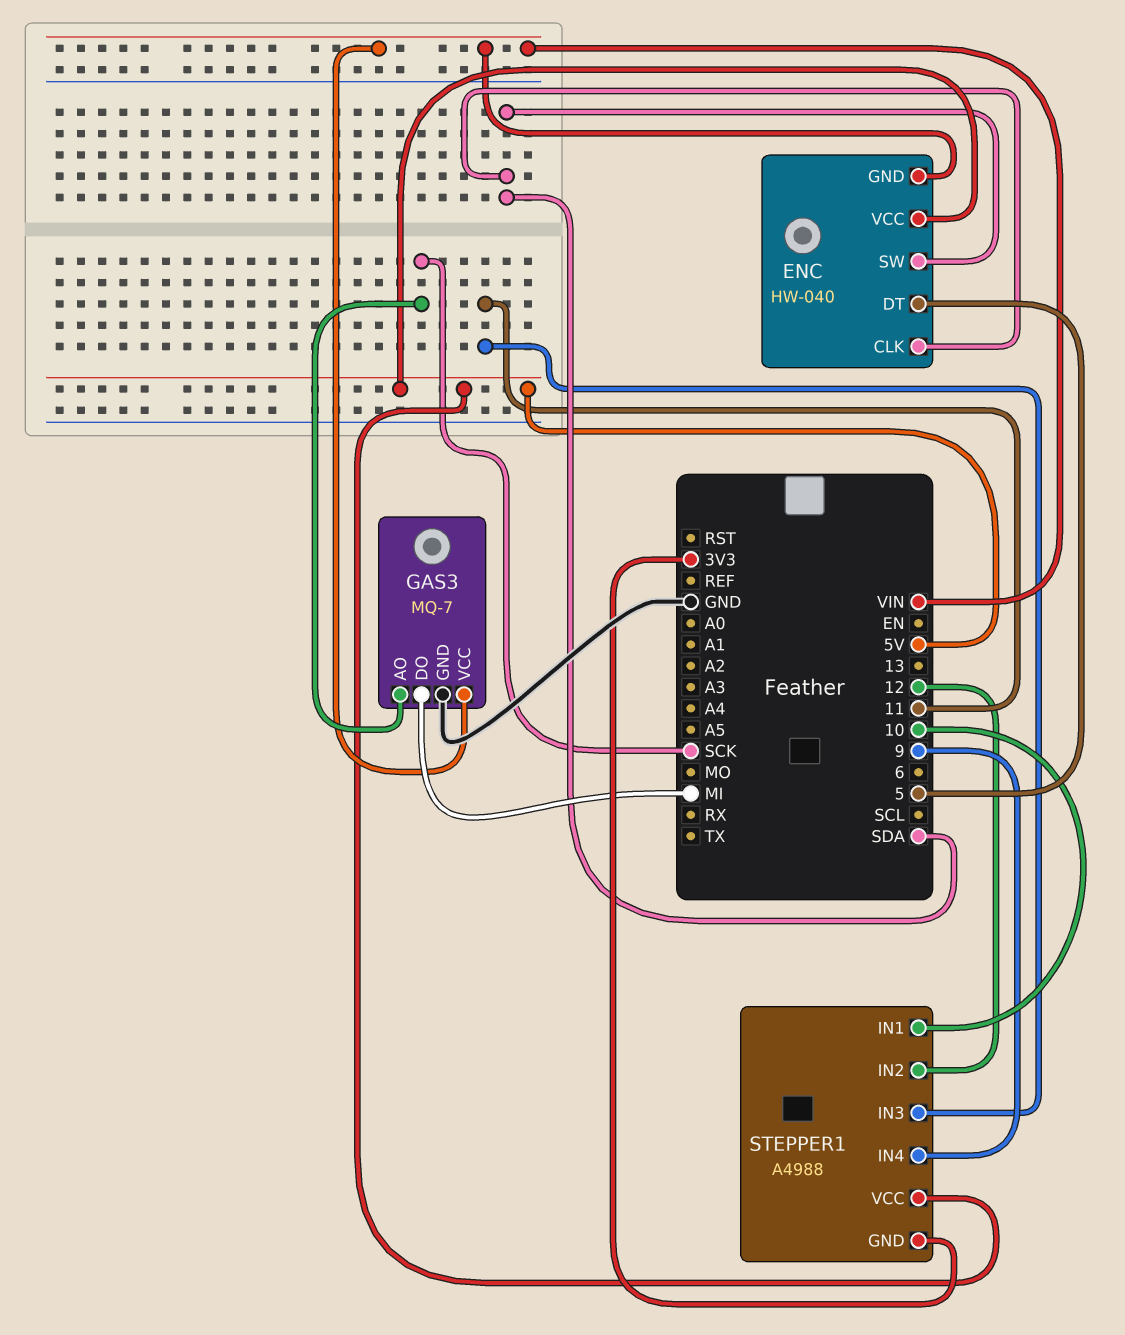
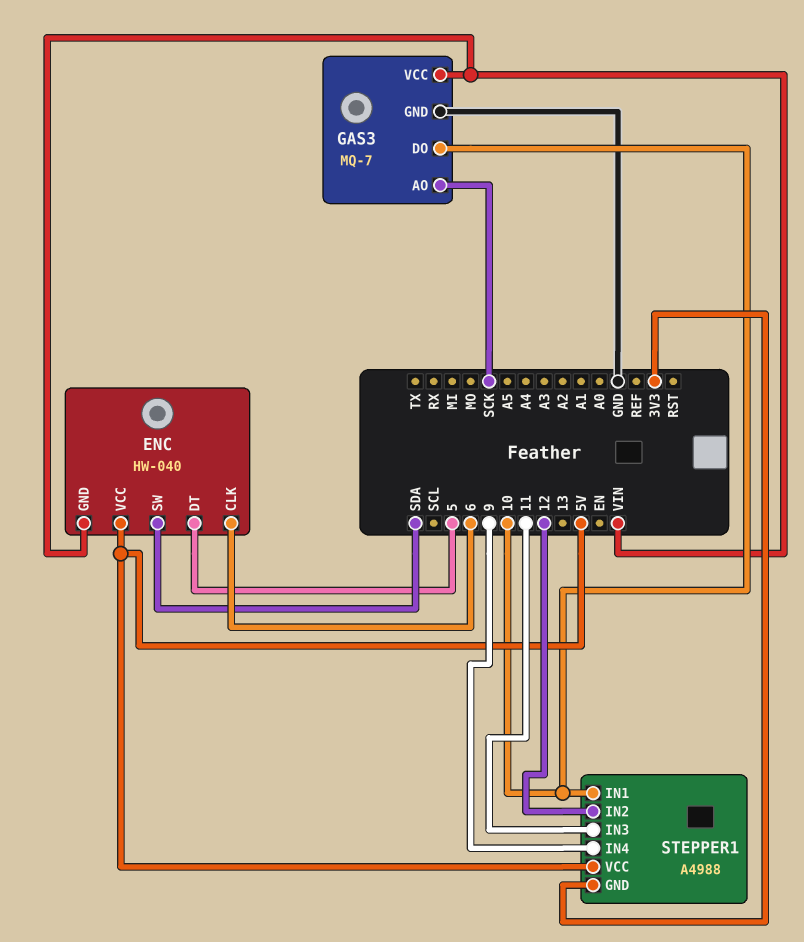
ENC pin CLK: SDA -> 6
GAS3 pin DO: MI -> 10

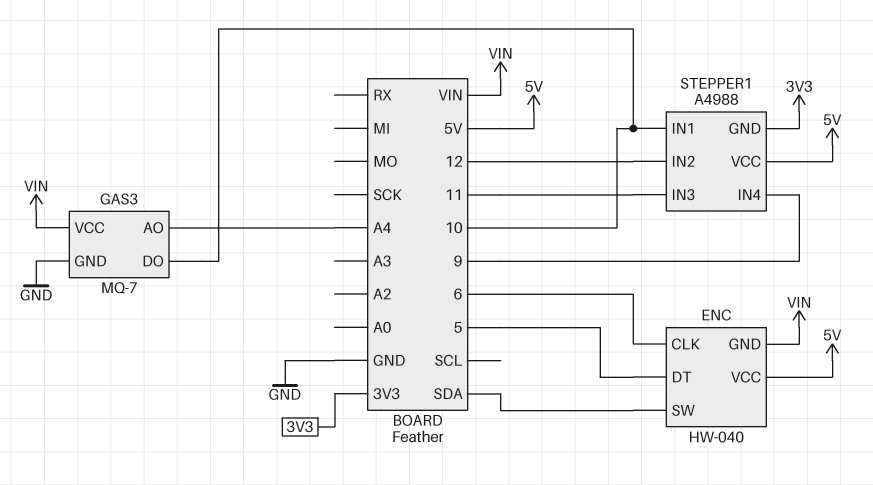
GAS3 pin AO: SCK -> A4

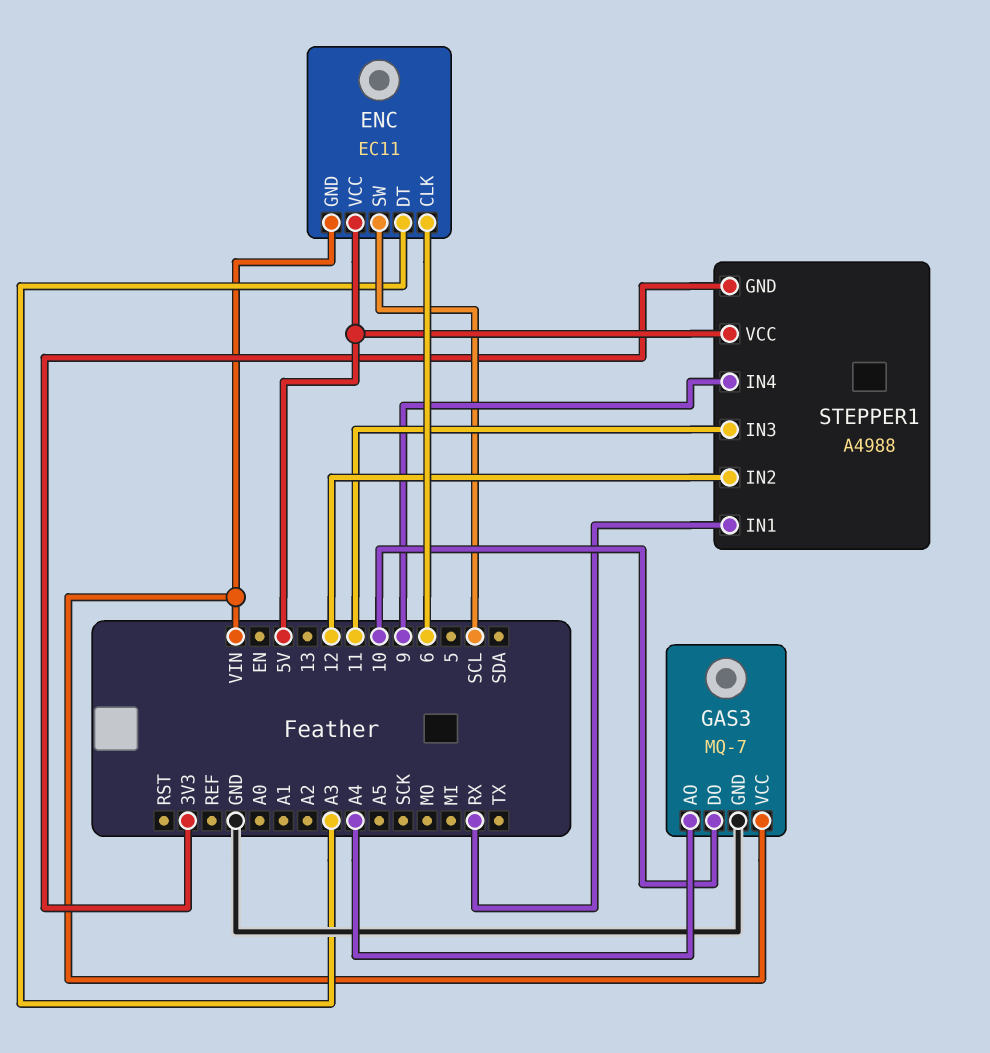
ENC: HW-040 -> EC11
ENC pin DT: 5 -> A3
ENC pin SW: SDA -> SCL
STEPPER1 pin IN1: 10 -> RX

